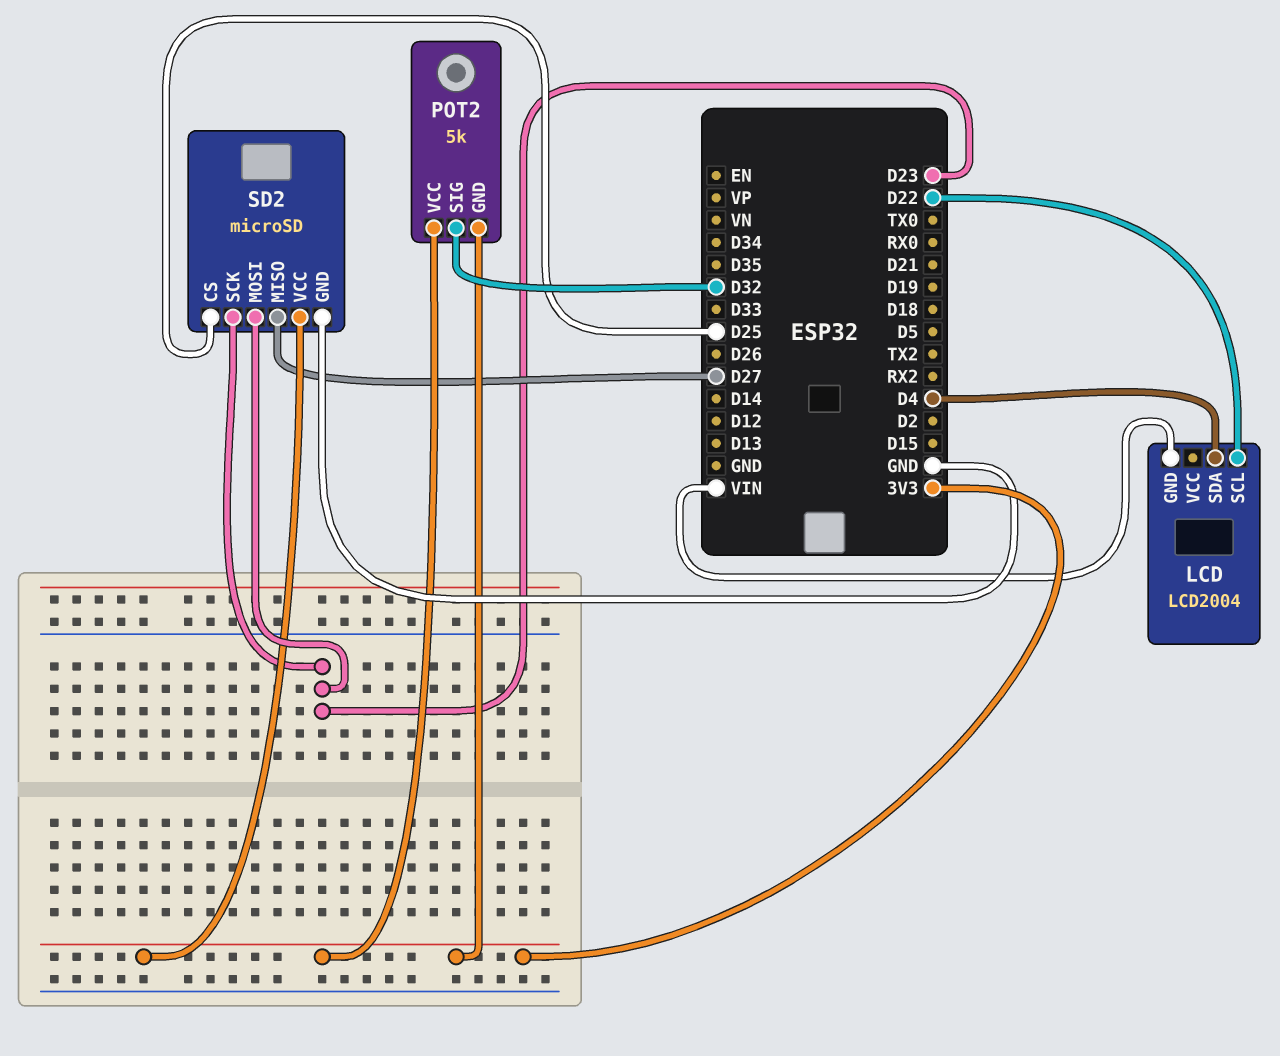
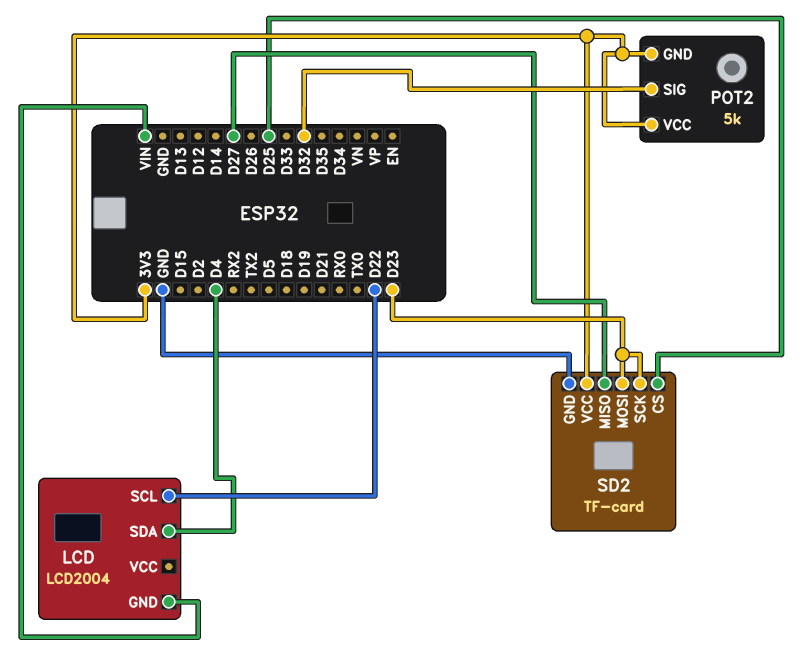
SD2: microSD -> TF-card

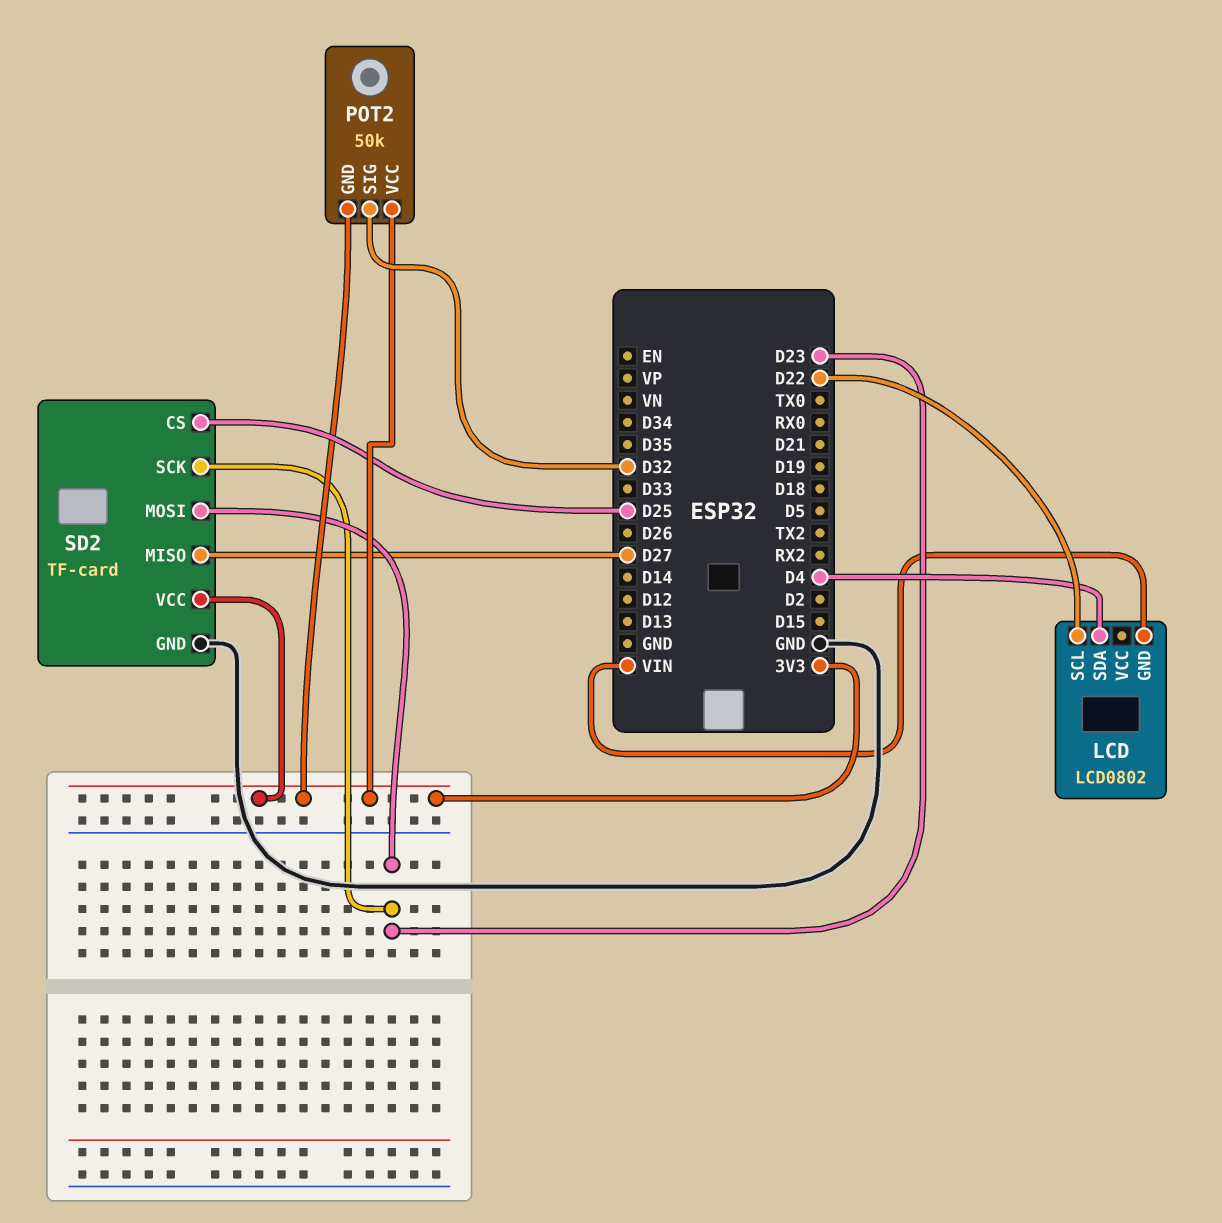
LCD: LCD2004 -> LCD0802
POT2: 5k -> 50k

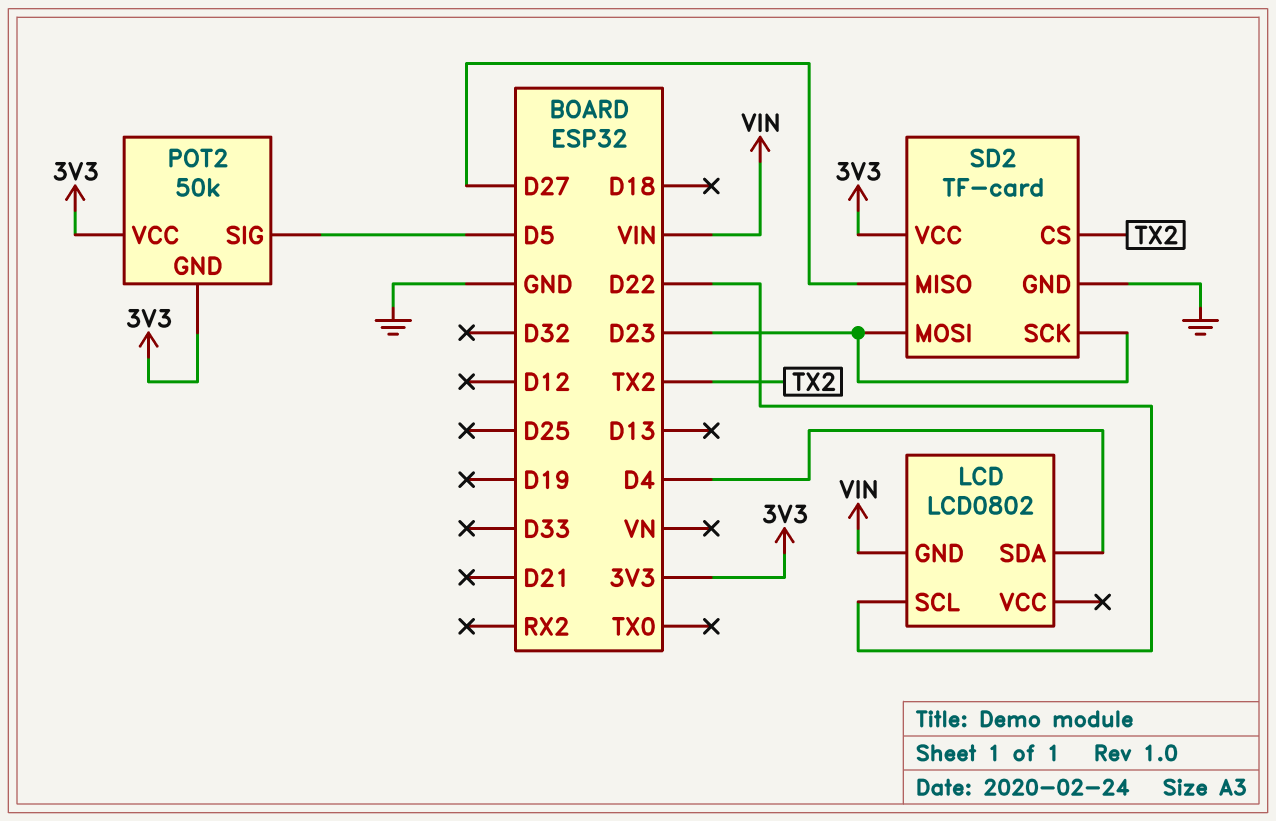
POT2 pin SIG: D32 -> D5
SD2 pin CS: D25 -> TX2

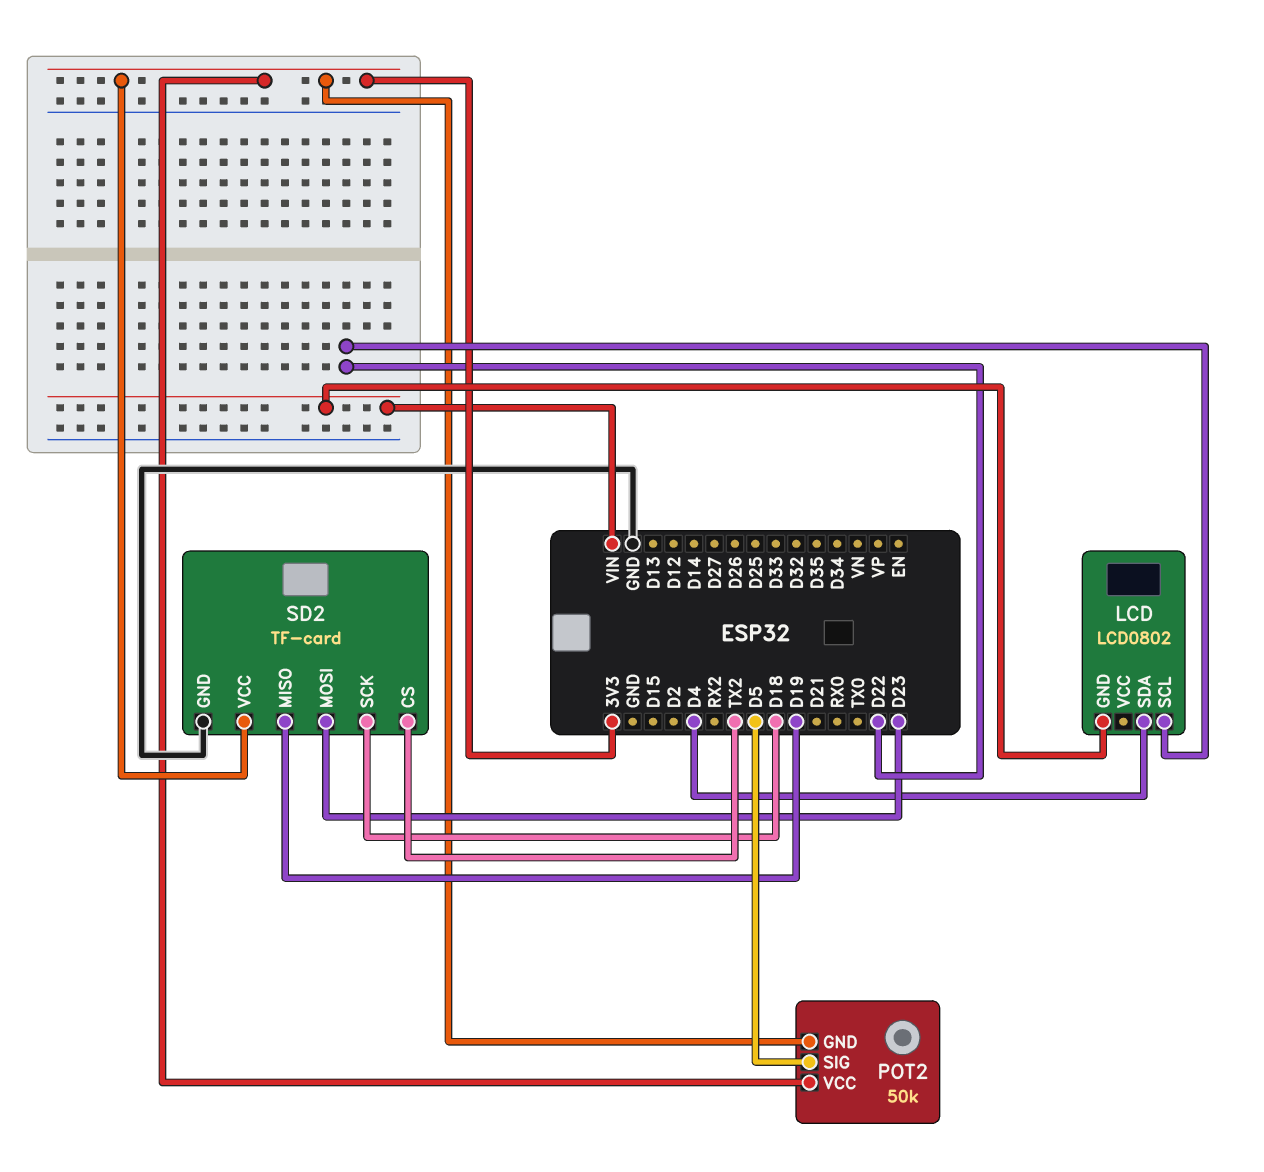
SD2 pin MISO: D27 -> D19
SD2 pin SCK: D23 -> D18

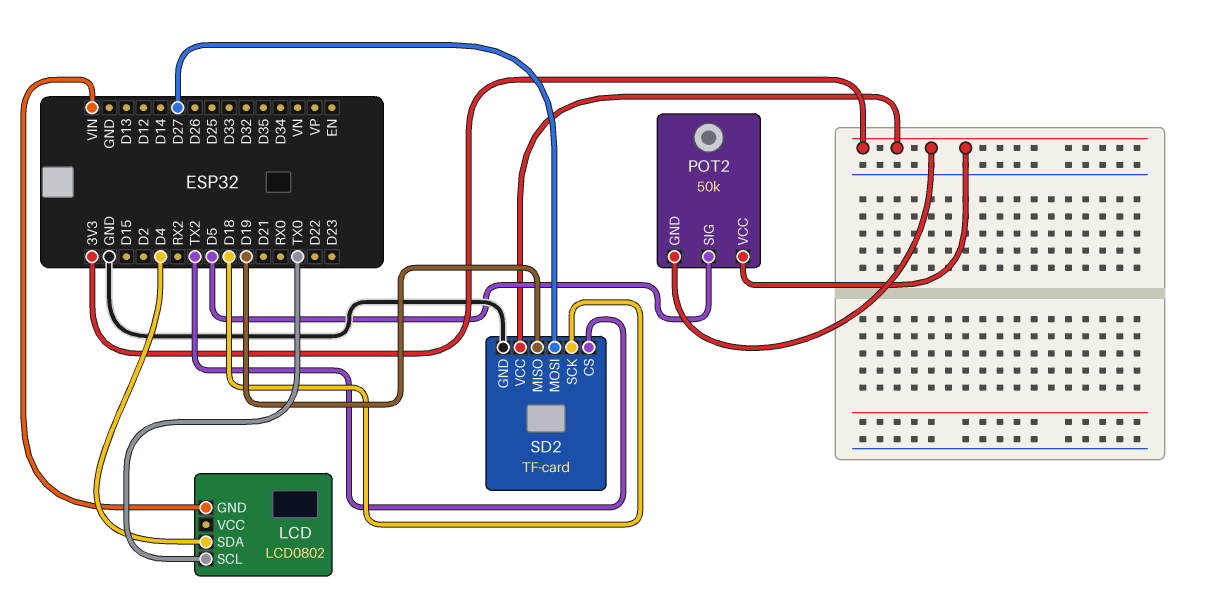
LCD pin SCL: D22 -> TX0
SD2 pin MOSI: D23 -> D27

